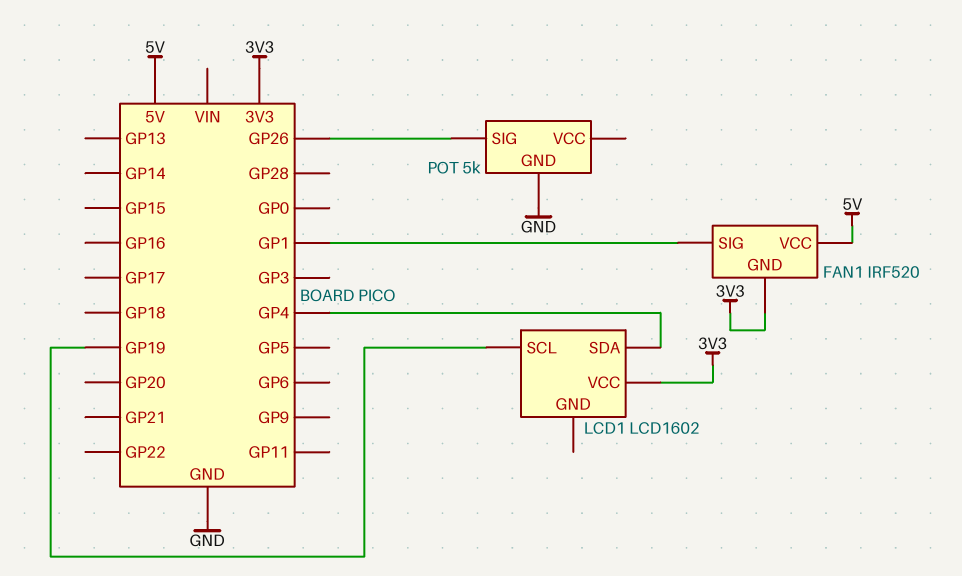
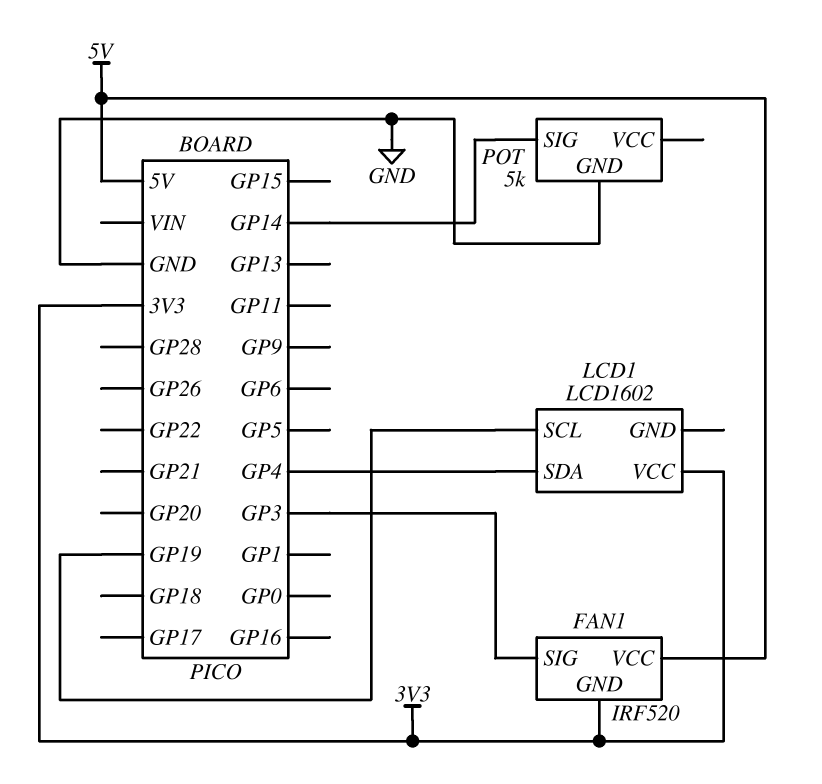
FAN1 pin SIG: GP1 -> GP3
POT pin SIG: GP26 -> GP14

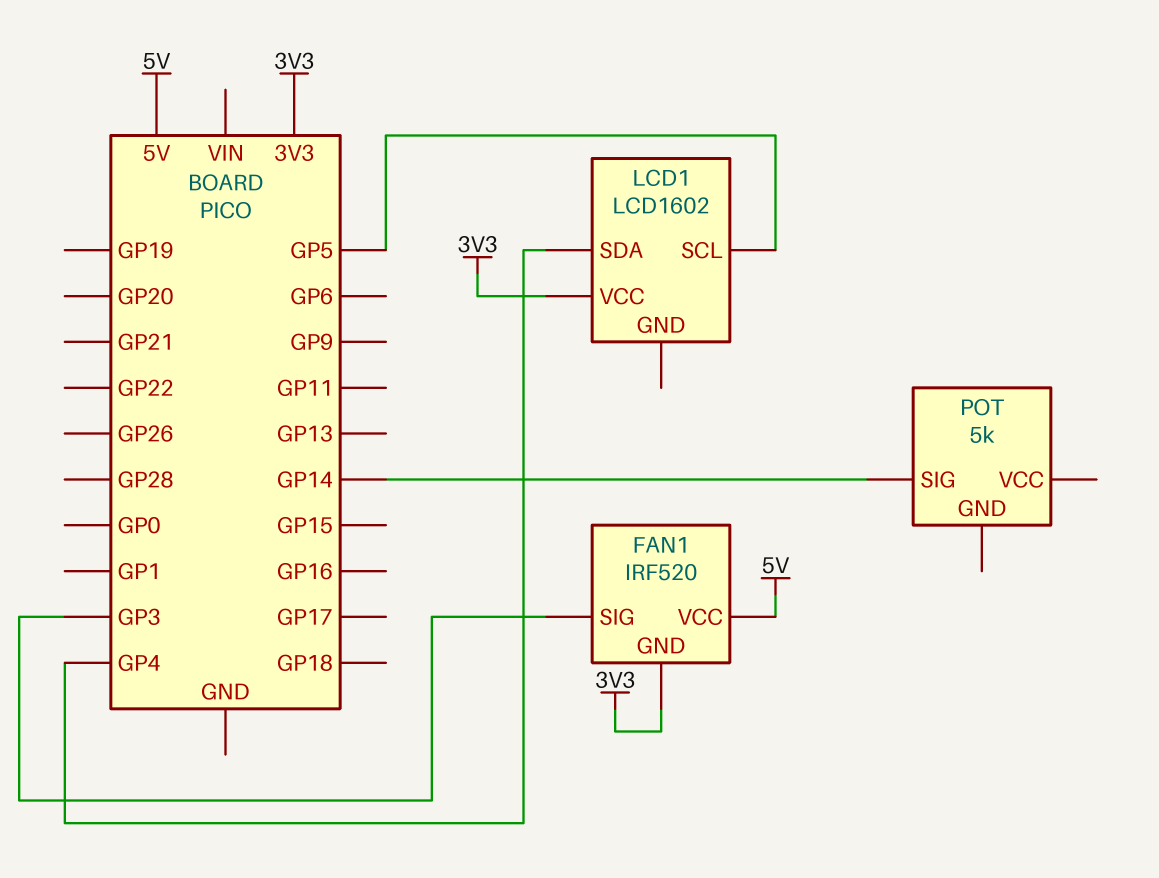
LCD1 pin SCL: GP19 -> GP5
POT pin GND: GND -> none

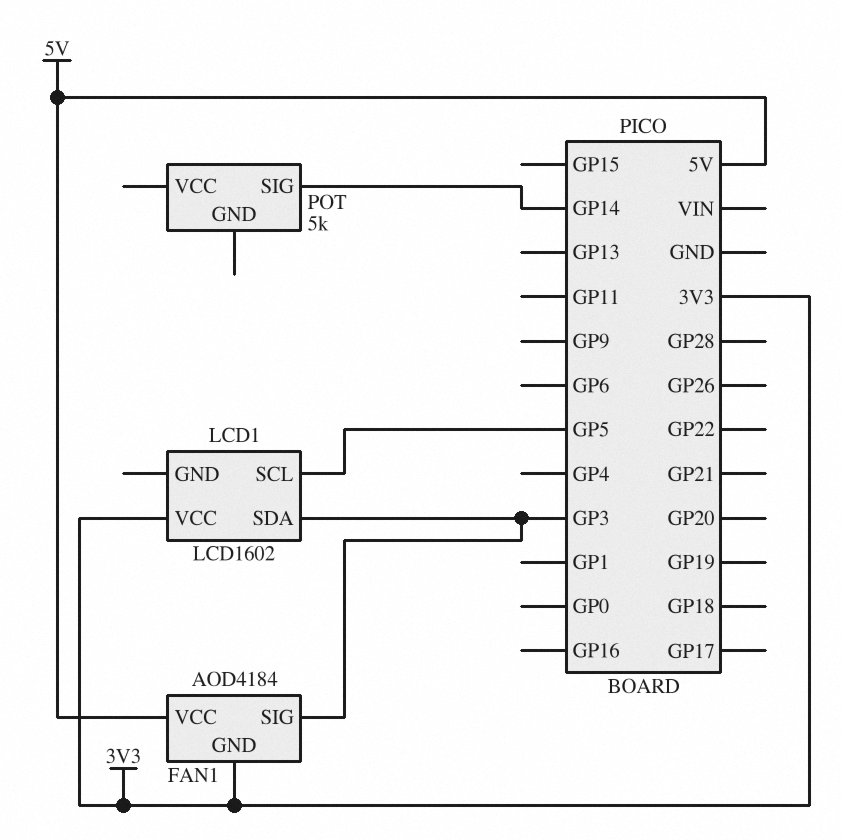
FAN1: IRF520 -> AOD4184
LCD1 pin SDA: GP4 -> GP3

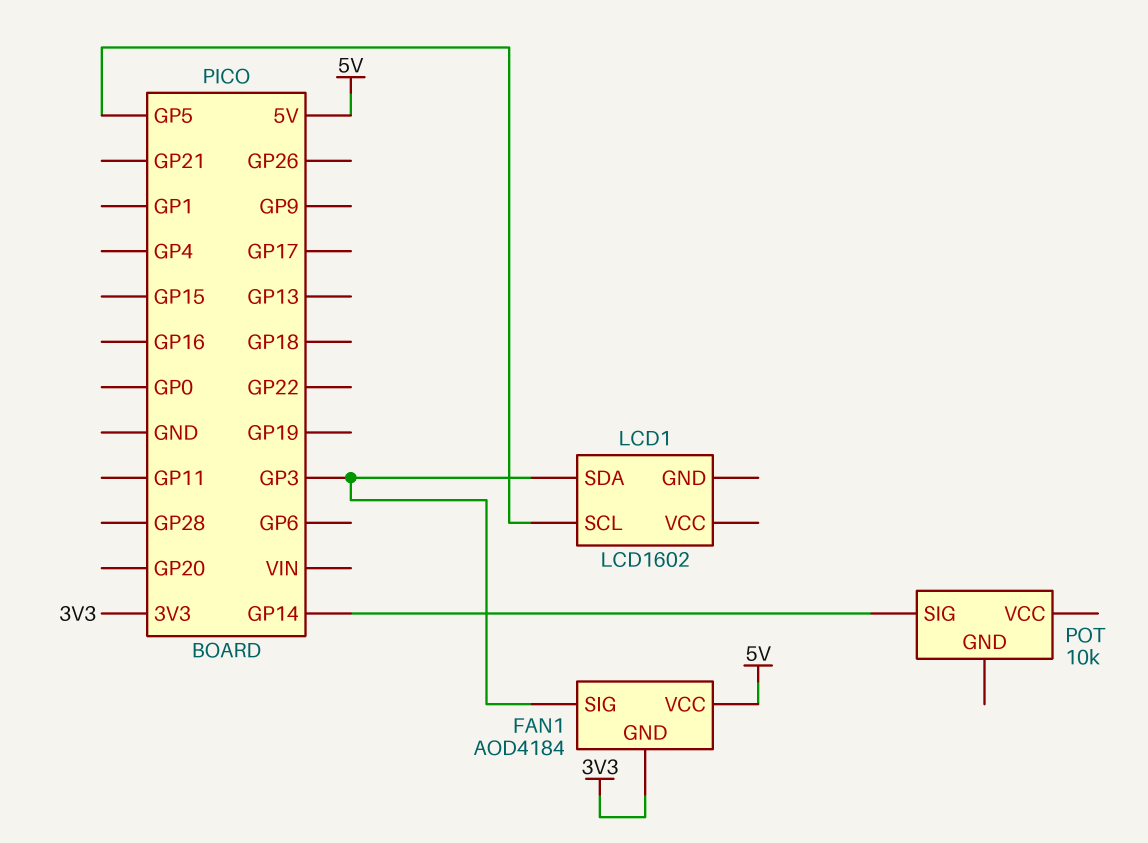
LCD1 pin VCC: 3V3 -> none
POT: 5k -> 10k

